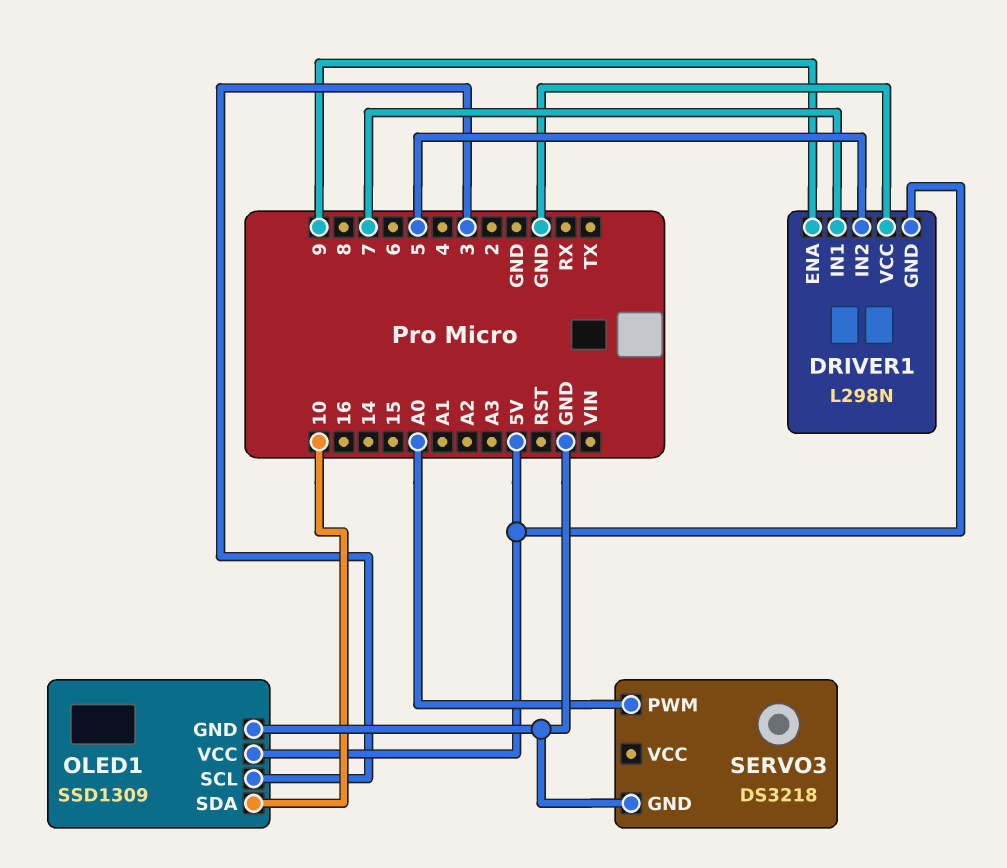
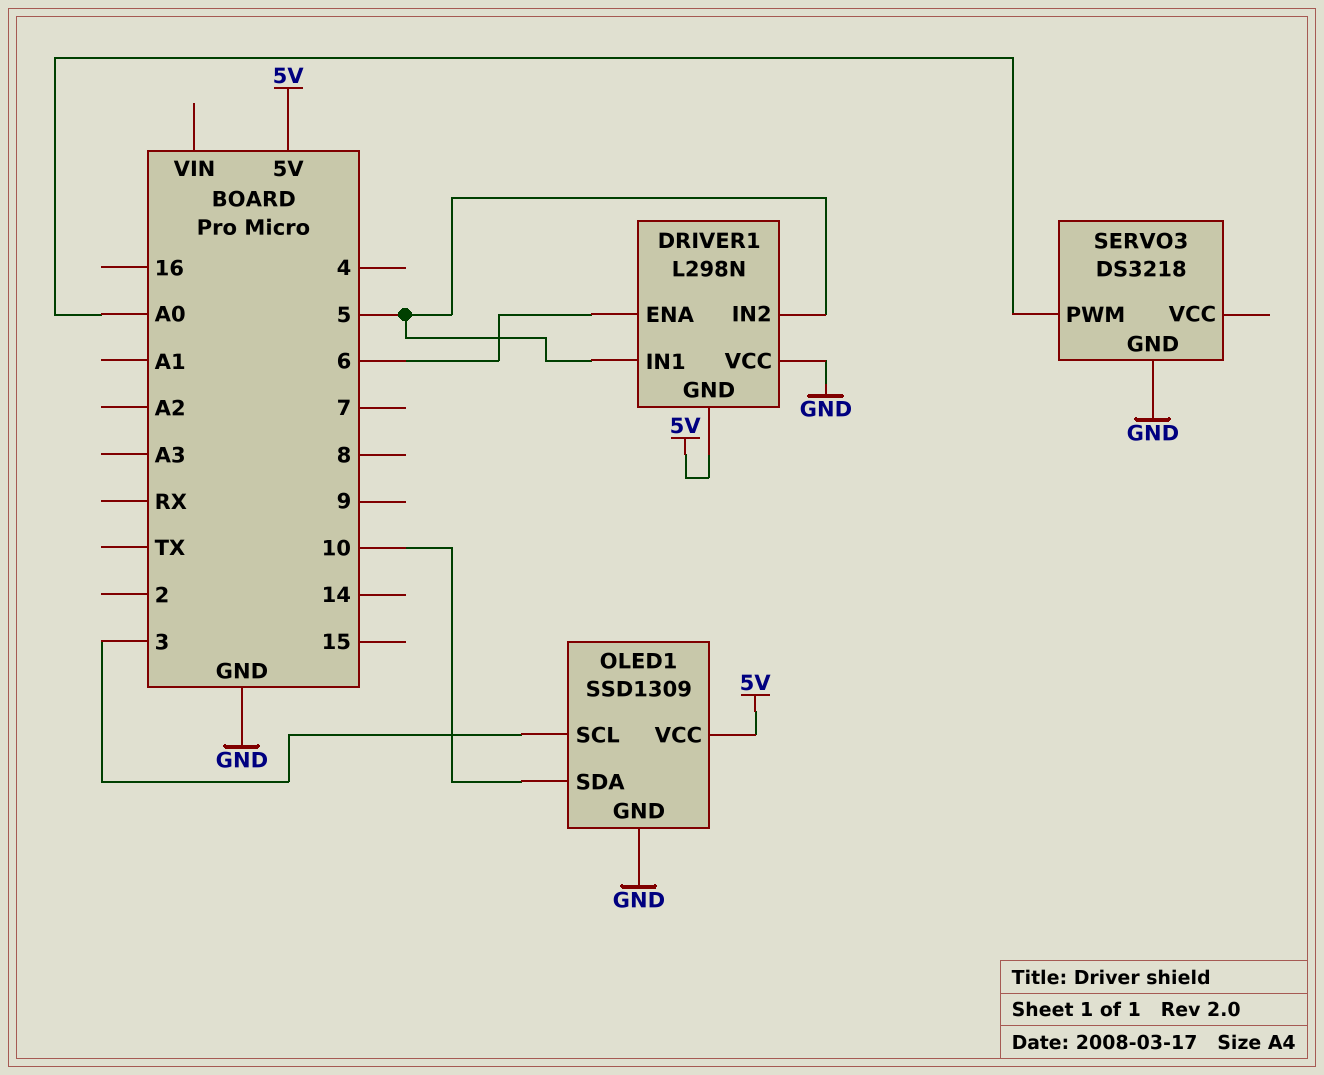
DRIVER1 pin ENA: 9 -> 6
DRIVER1 pin IN1: 7 -> 5

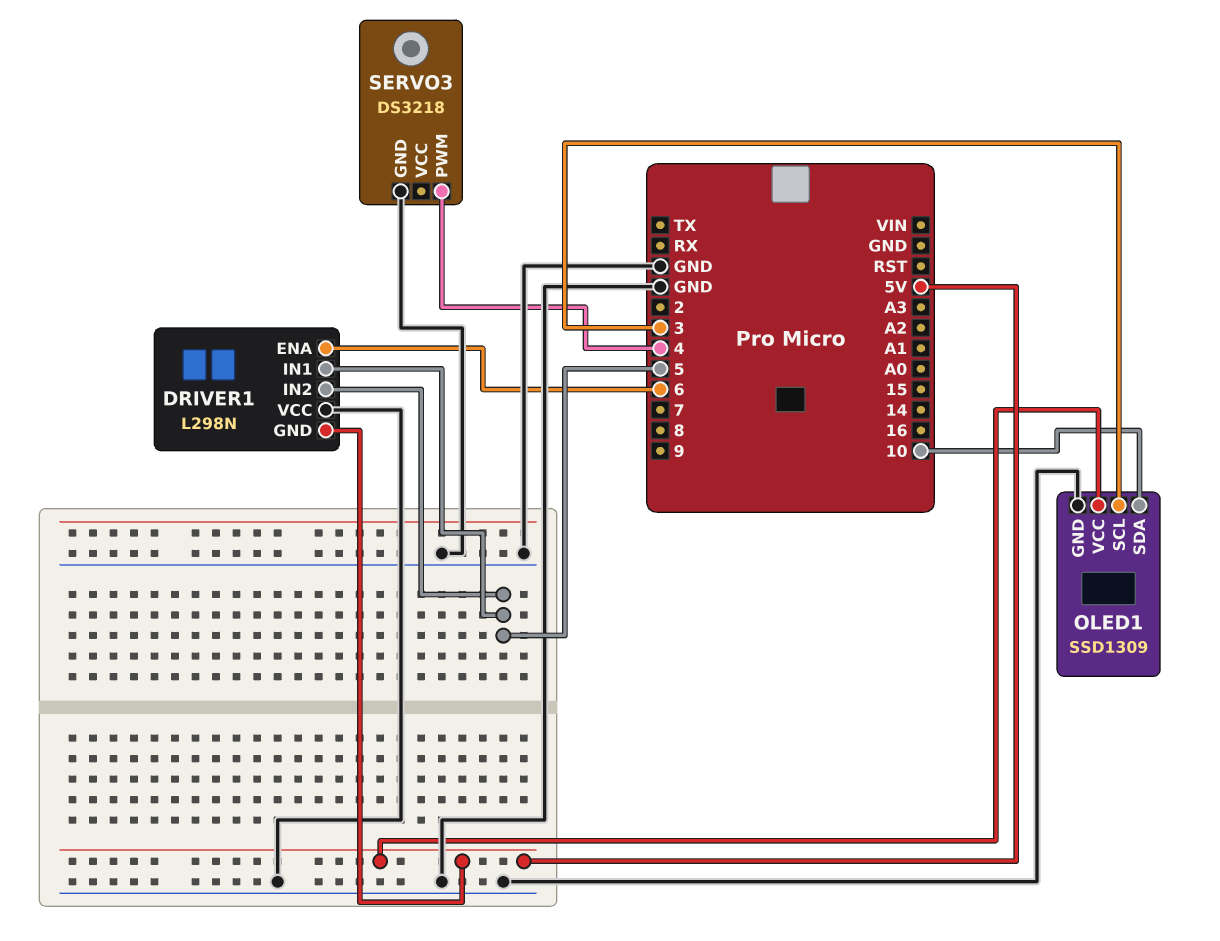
SERVO3 pin PWM: A0 -> 4

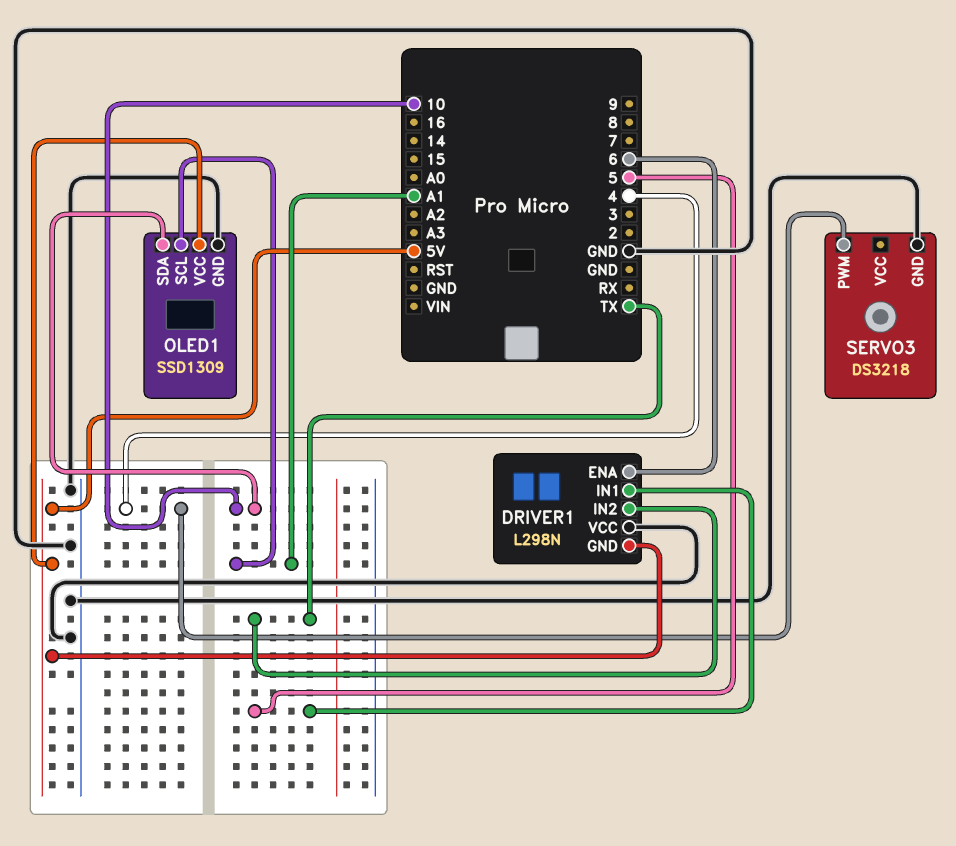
DRIVER1 pin IN2: 5 -> TX
OLED1 pin SCL: 3 -> A1

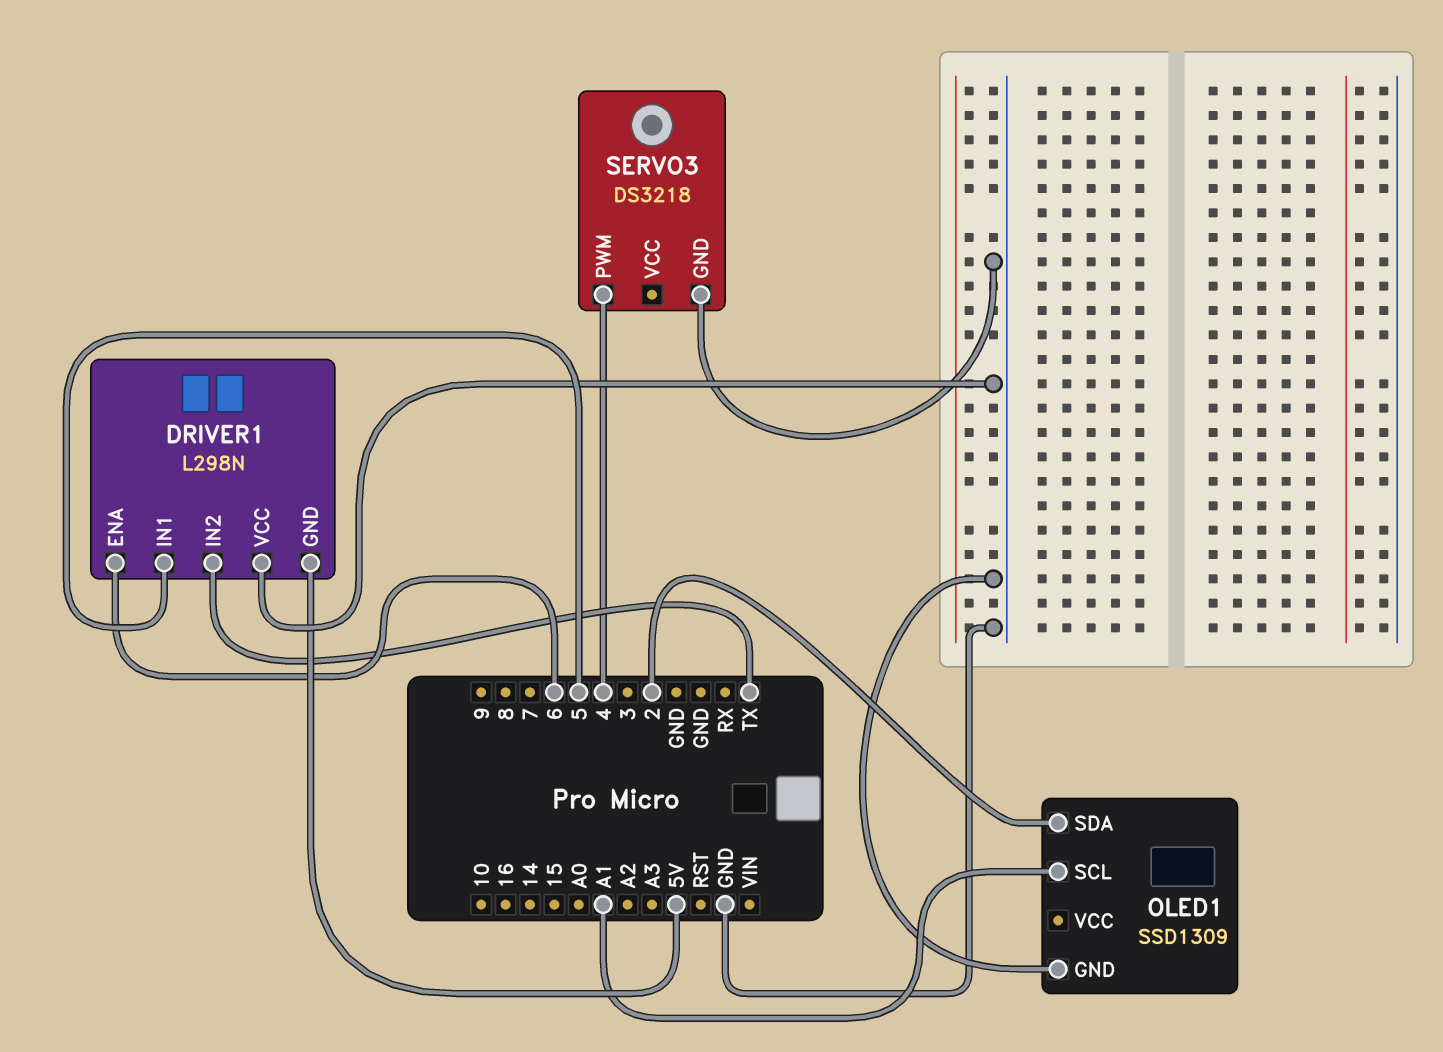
OLED1 pin SDA: 10 -> 2
OLED1 pin VCC: 5V -> none

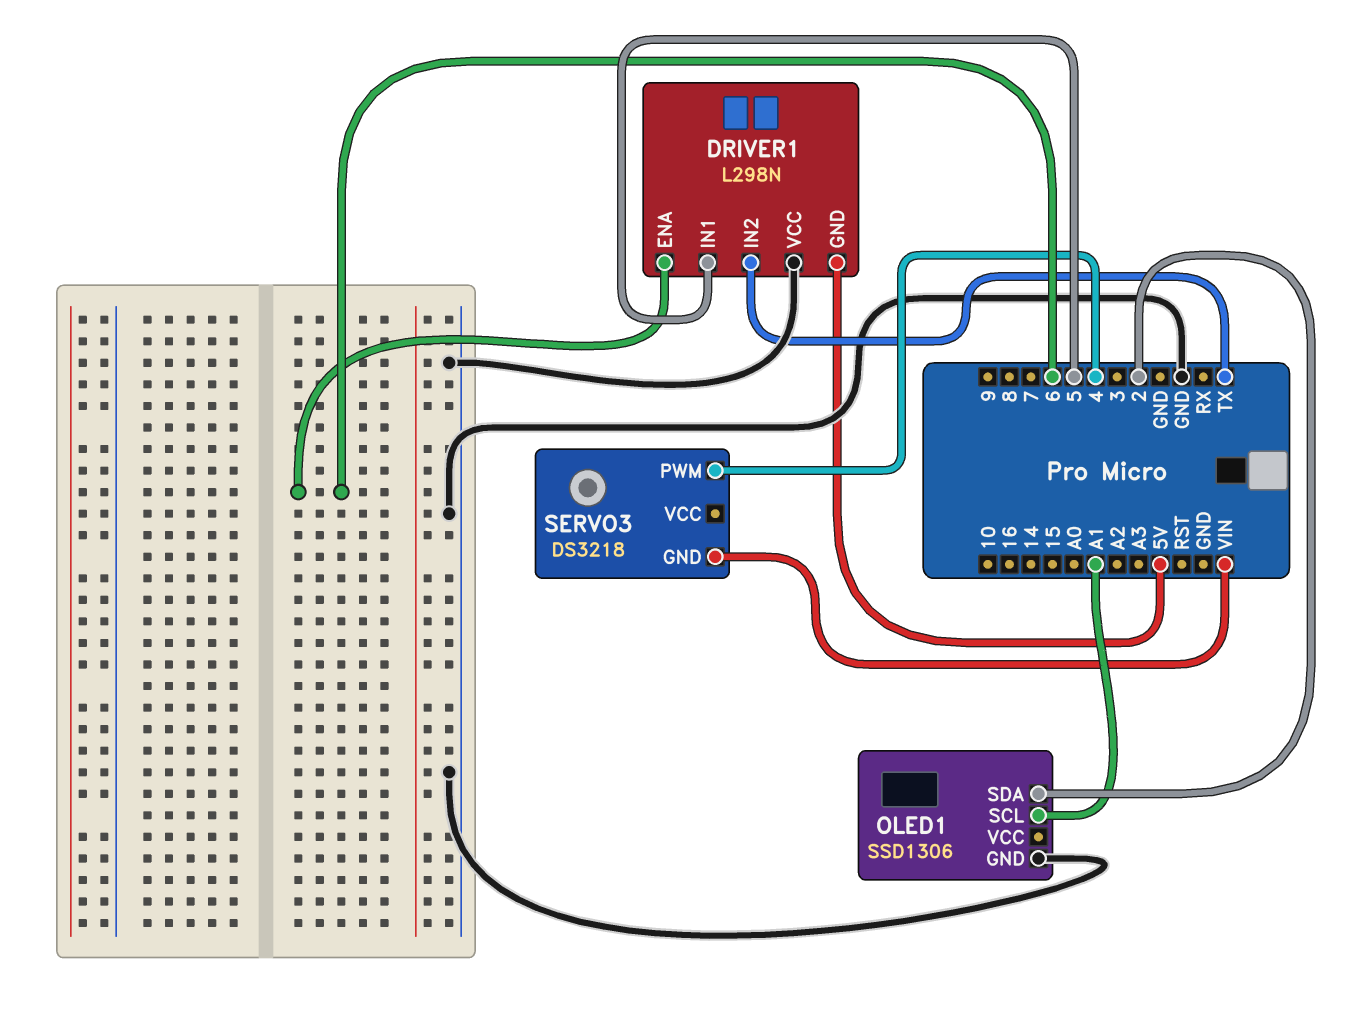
OLED1: SSD1309 -> SSD1306
SERVO3 pin GND: GND -> VIN

